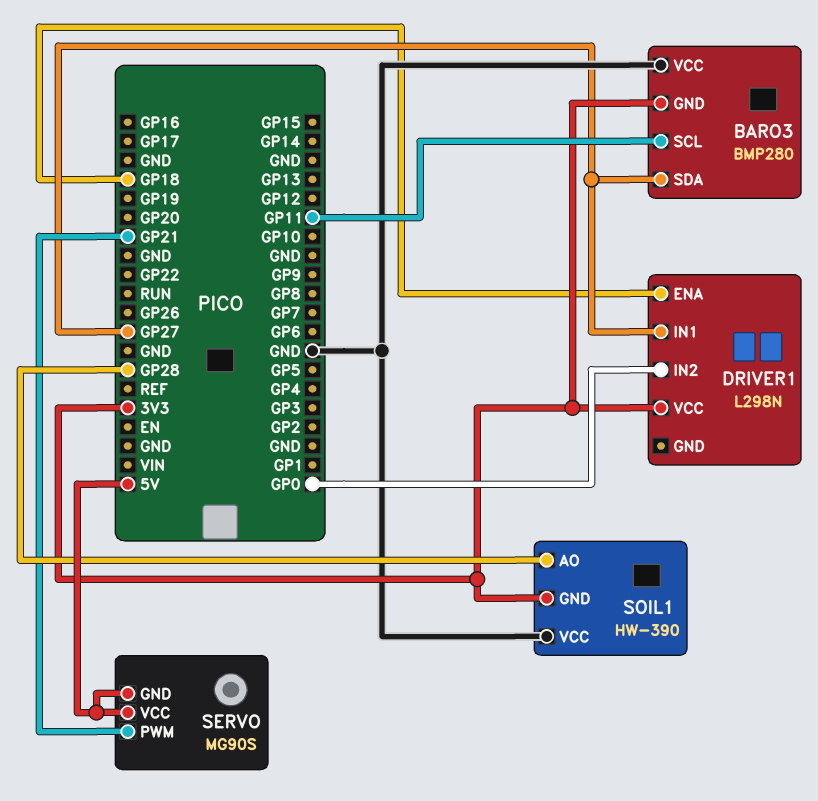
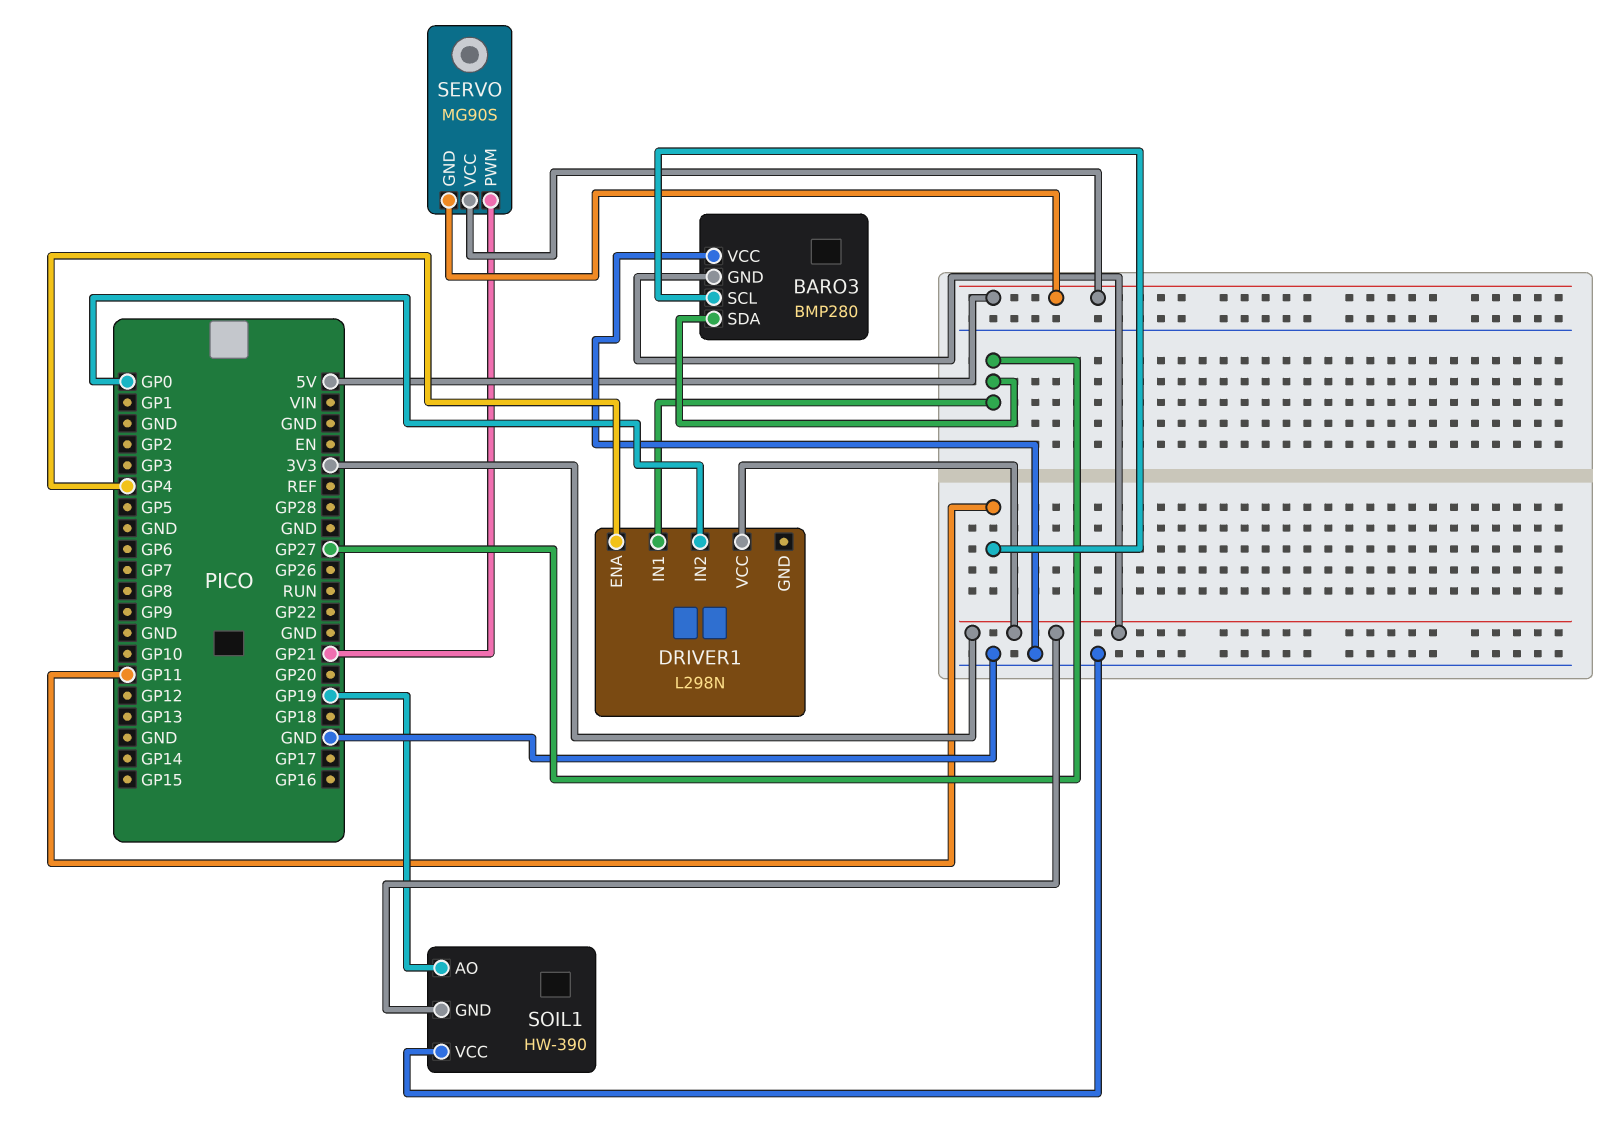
DRIVER1 pin ENA: GP18 -> GP4
SOIL1 pin AO: GP28 -> GP19

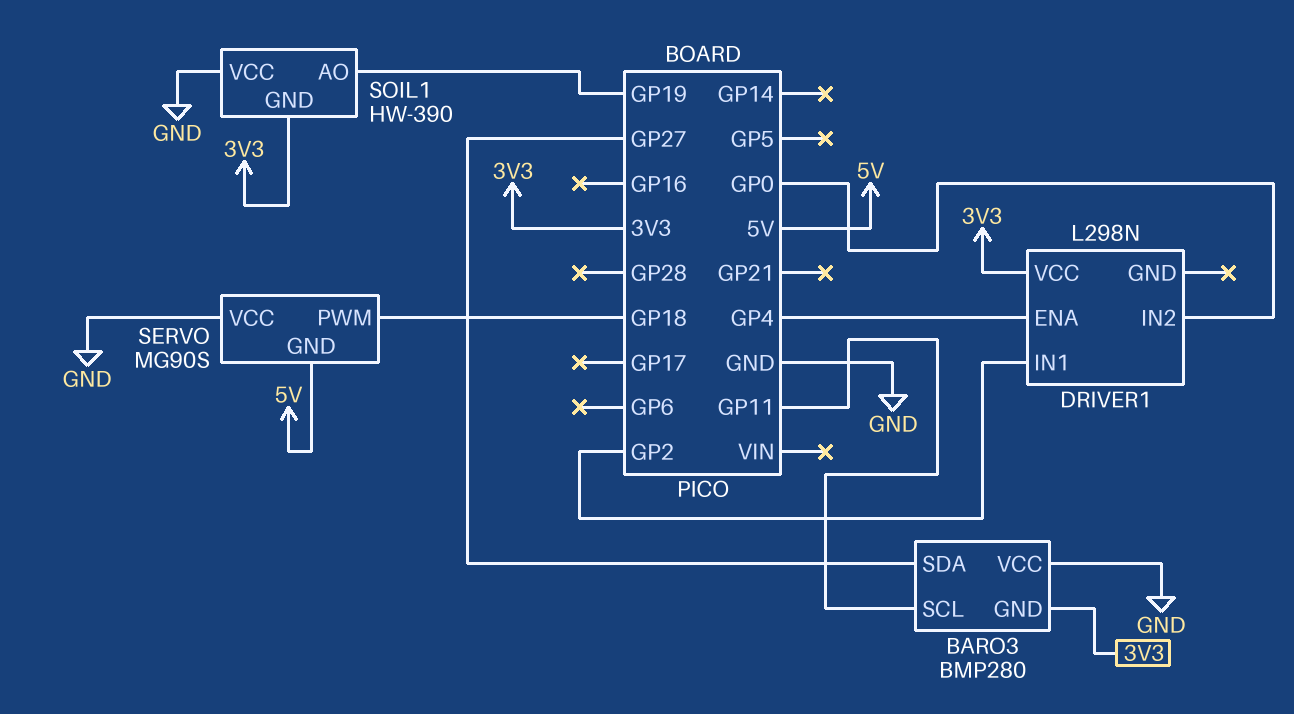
DRIVER1 pin IN1: GP27 -> GP2
SERVO pin PWM: GP21 -> GP18
SERVO pin VCC: 5V -> GND

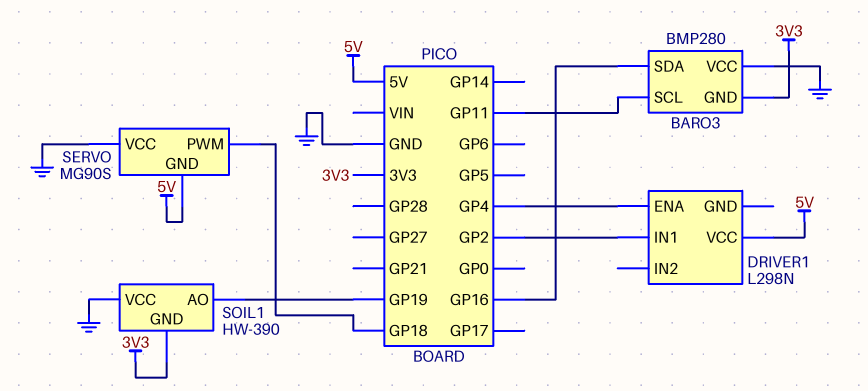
BARO3 pin SDA: GP27 -> GP16
DRIVER1 pin IN2: GP0 -> none
DRIVER1 pin VCC: 3V3 -> 5V

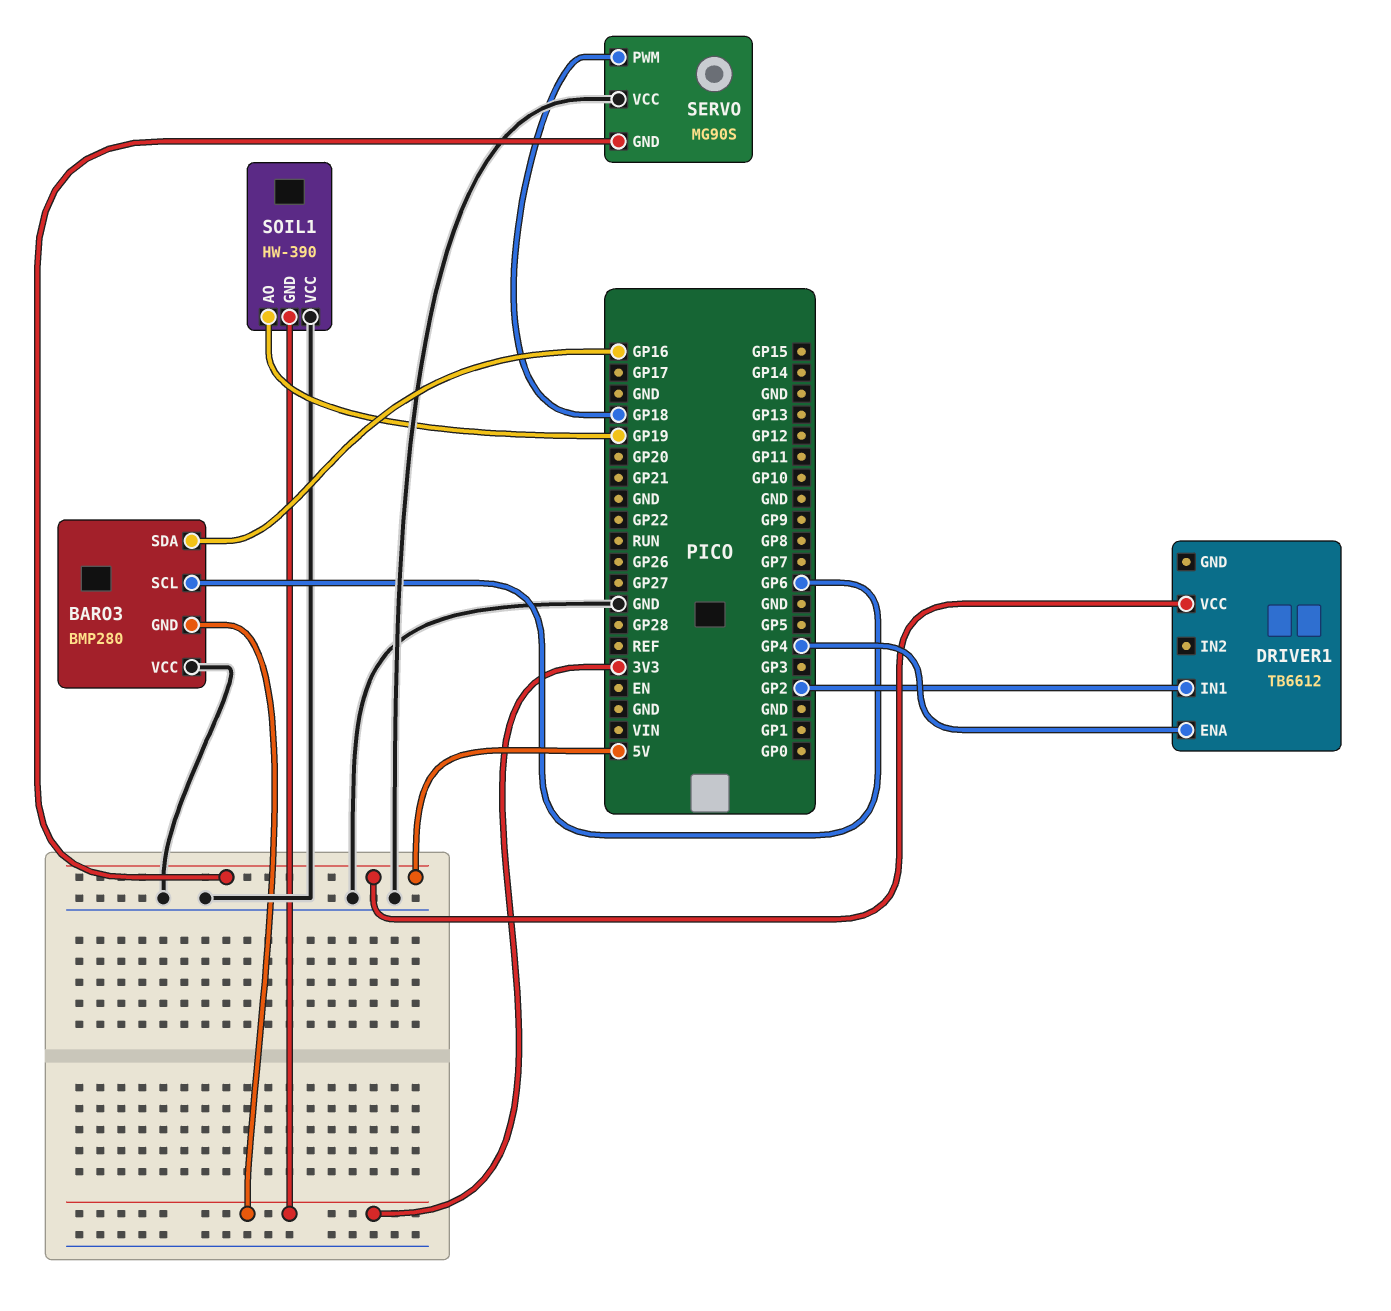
BARO3 pin SCL: GP11 -> GP6
DRIVER1: L298N -> TB6612

